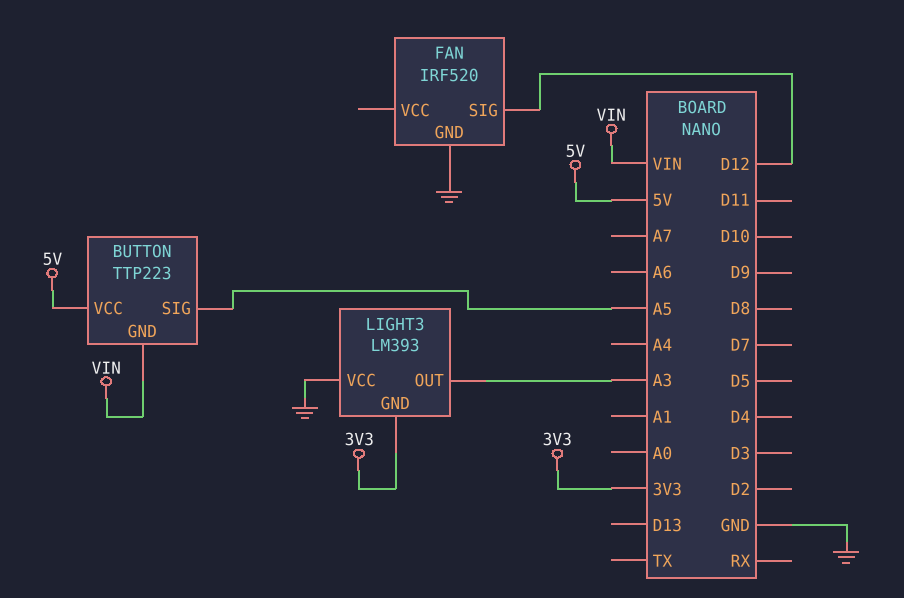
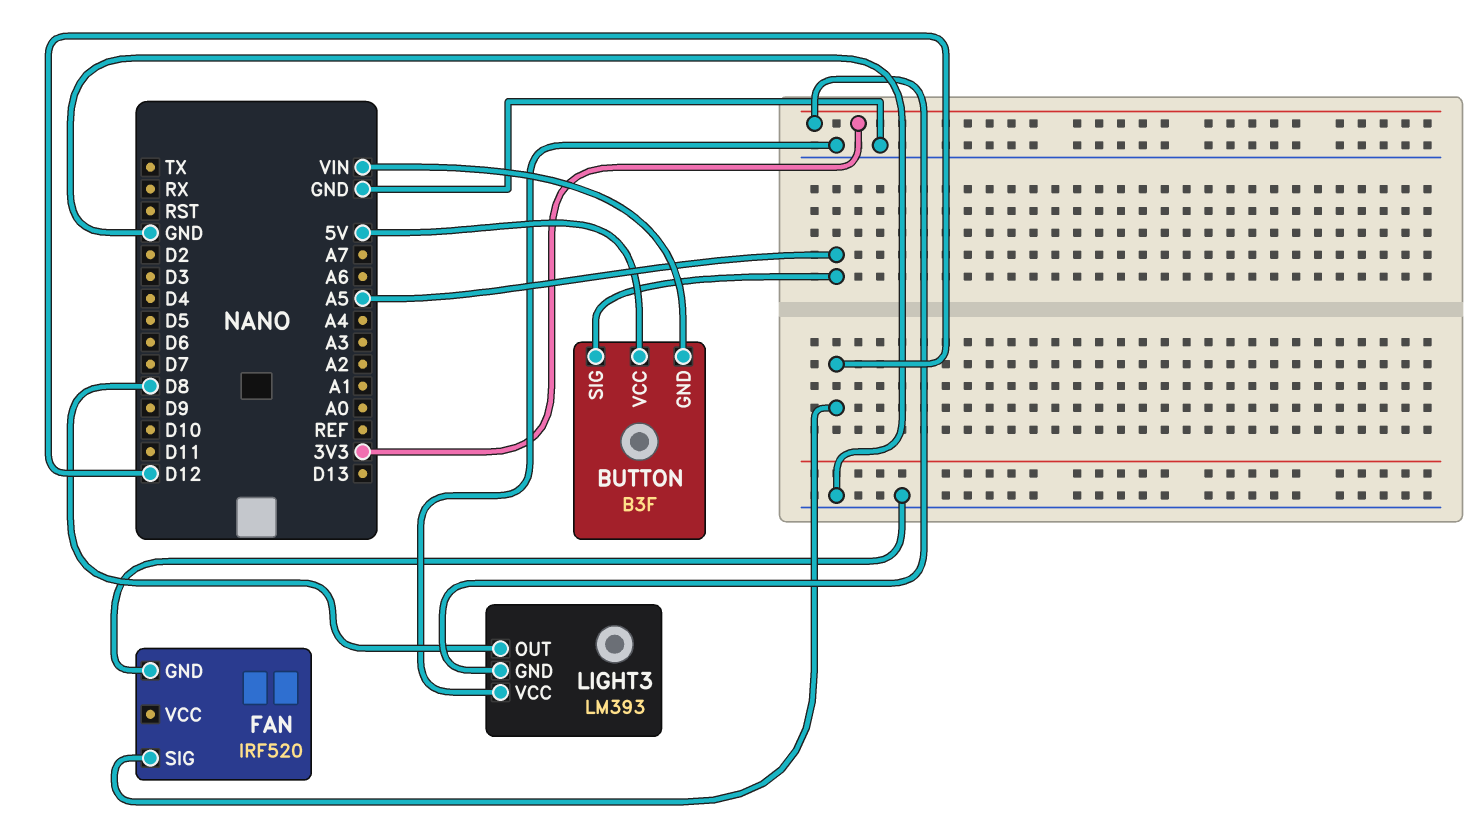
BUTTON: TTP223 -> B3F
LIGHT3 pin OUT: A3 -> D8

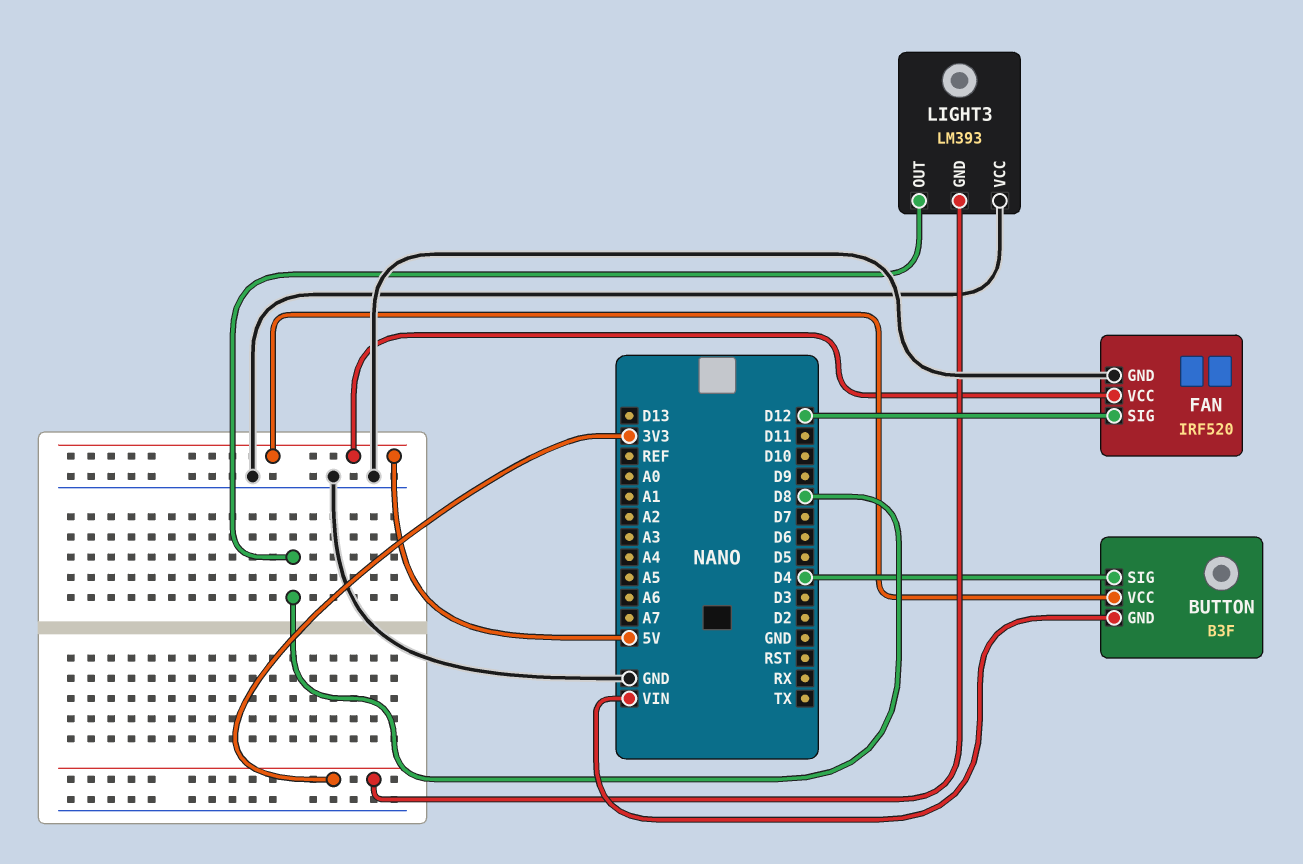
BUTTON pin SIG: A5 -> D4
FAN pin VCC: none -> 5V

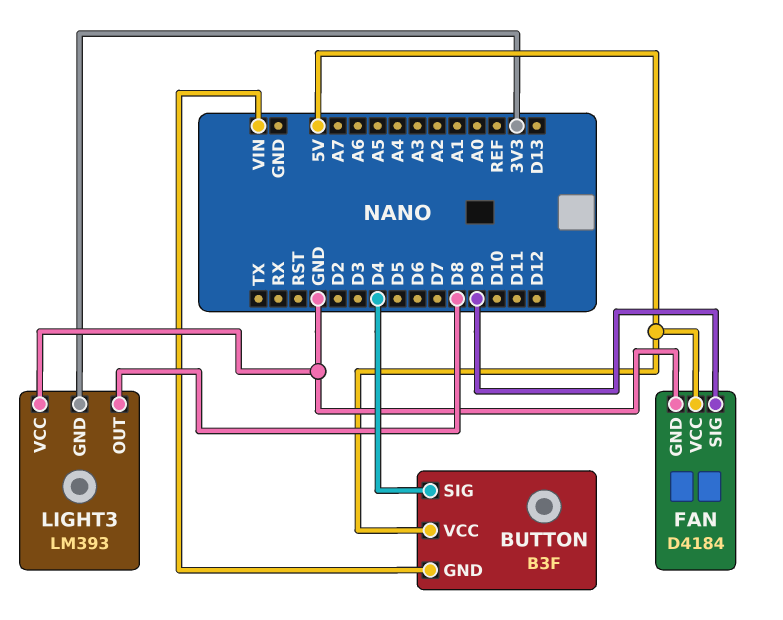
FAN: IRF520 -> D4184
FAN pin SIG: D12 -> D9

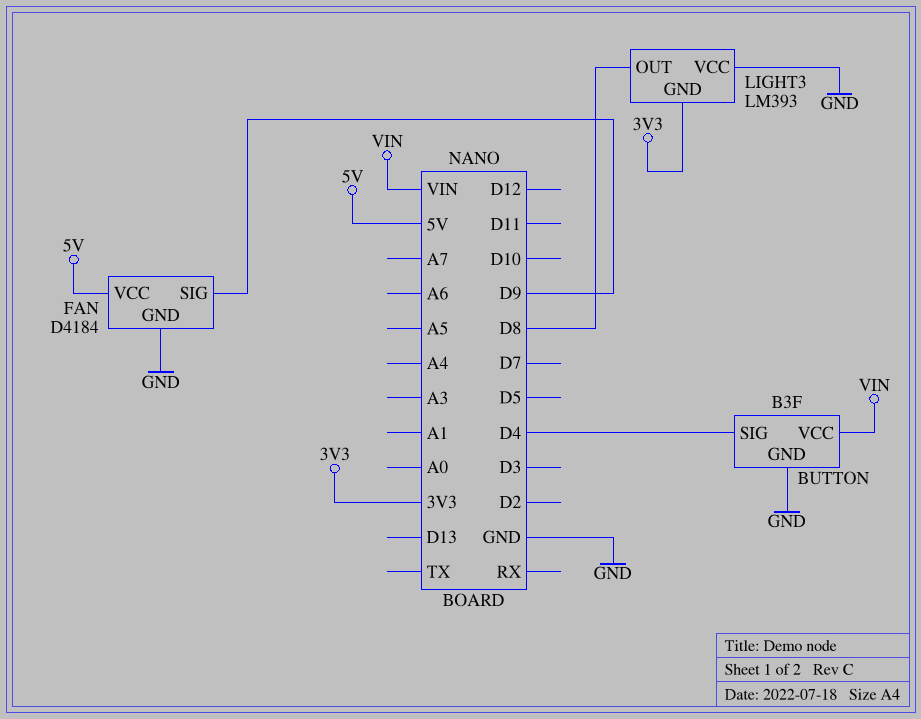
BUTTON pin GND: VIN -> GND
BUTTON pin VCC: 5V -> VIN

